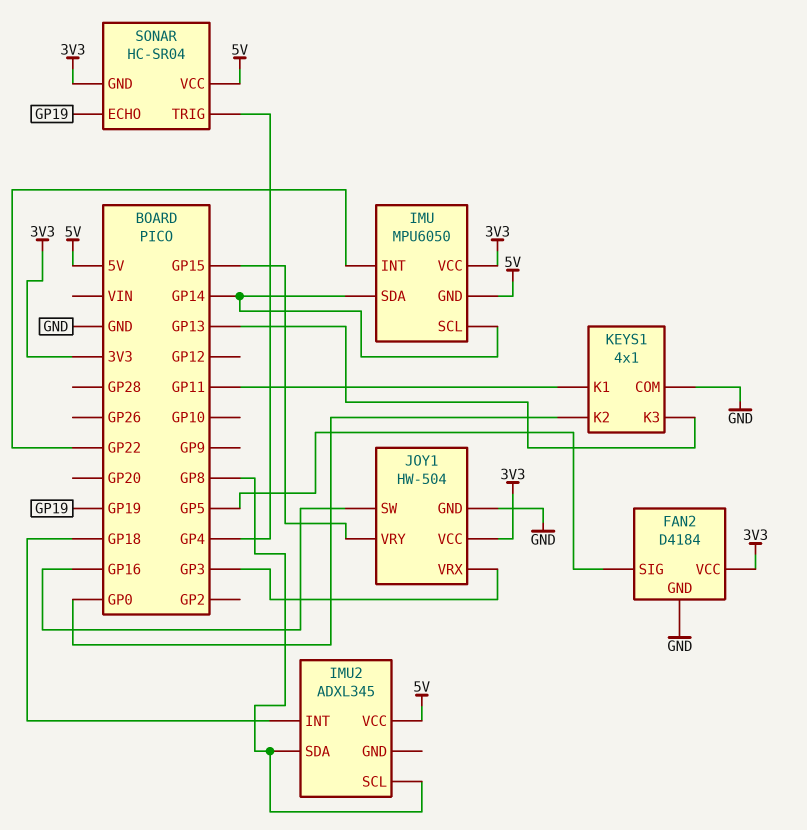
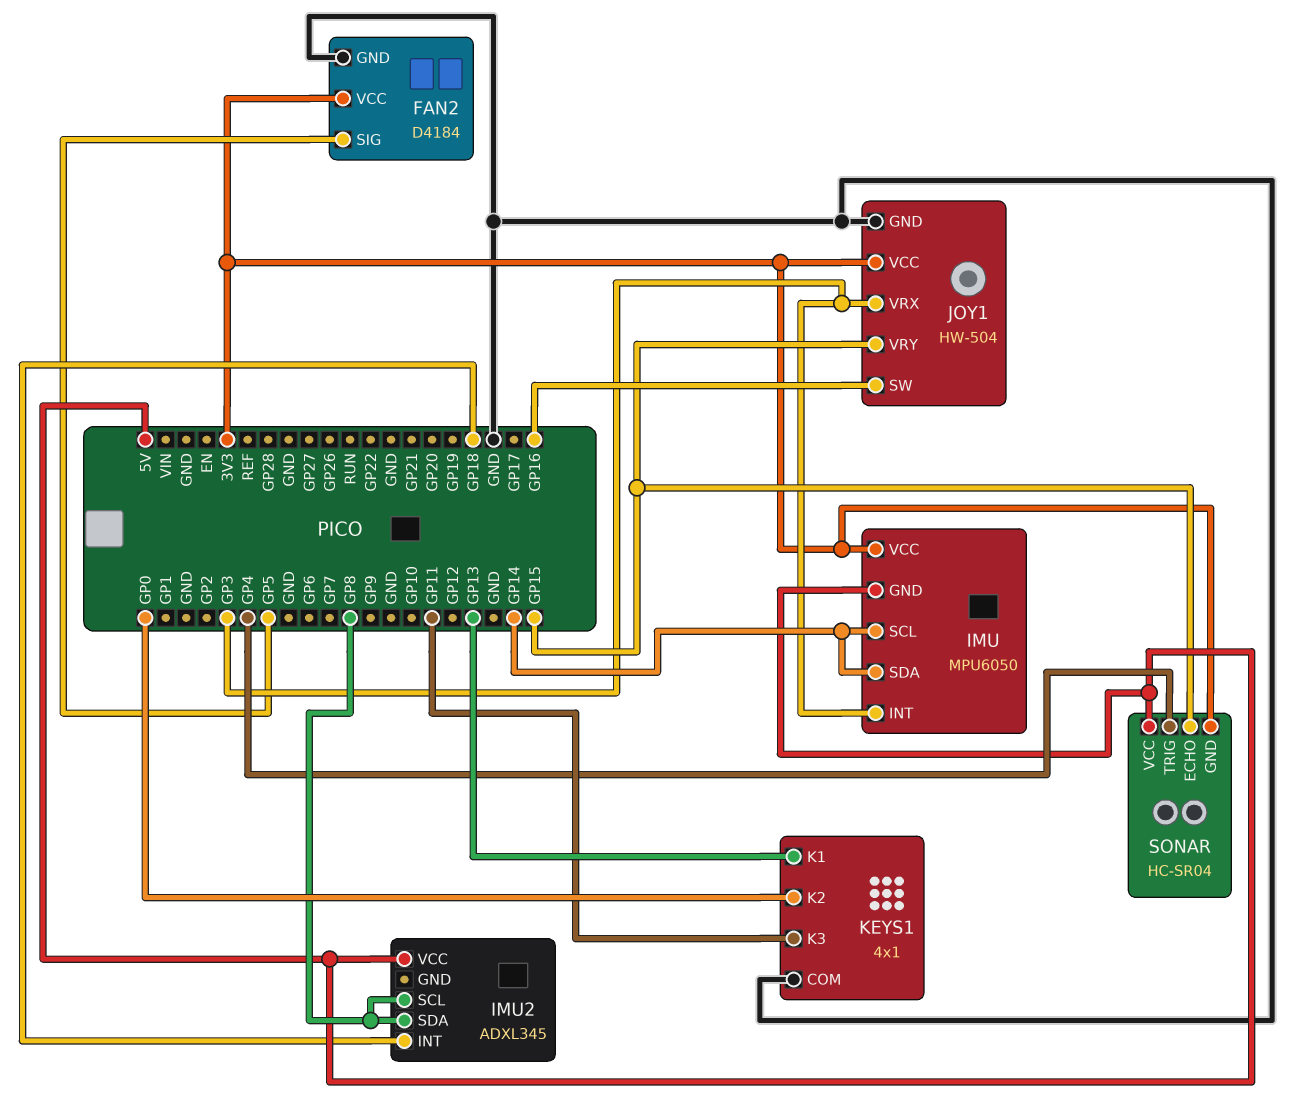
IMU pin INT: GP22 -> GP3
KEYS1 pin K1: GP11 -> GP13
KEYS1 pin K3: GP13 -> GP11
SONAR pin ECHO: GP19 -> GP15

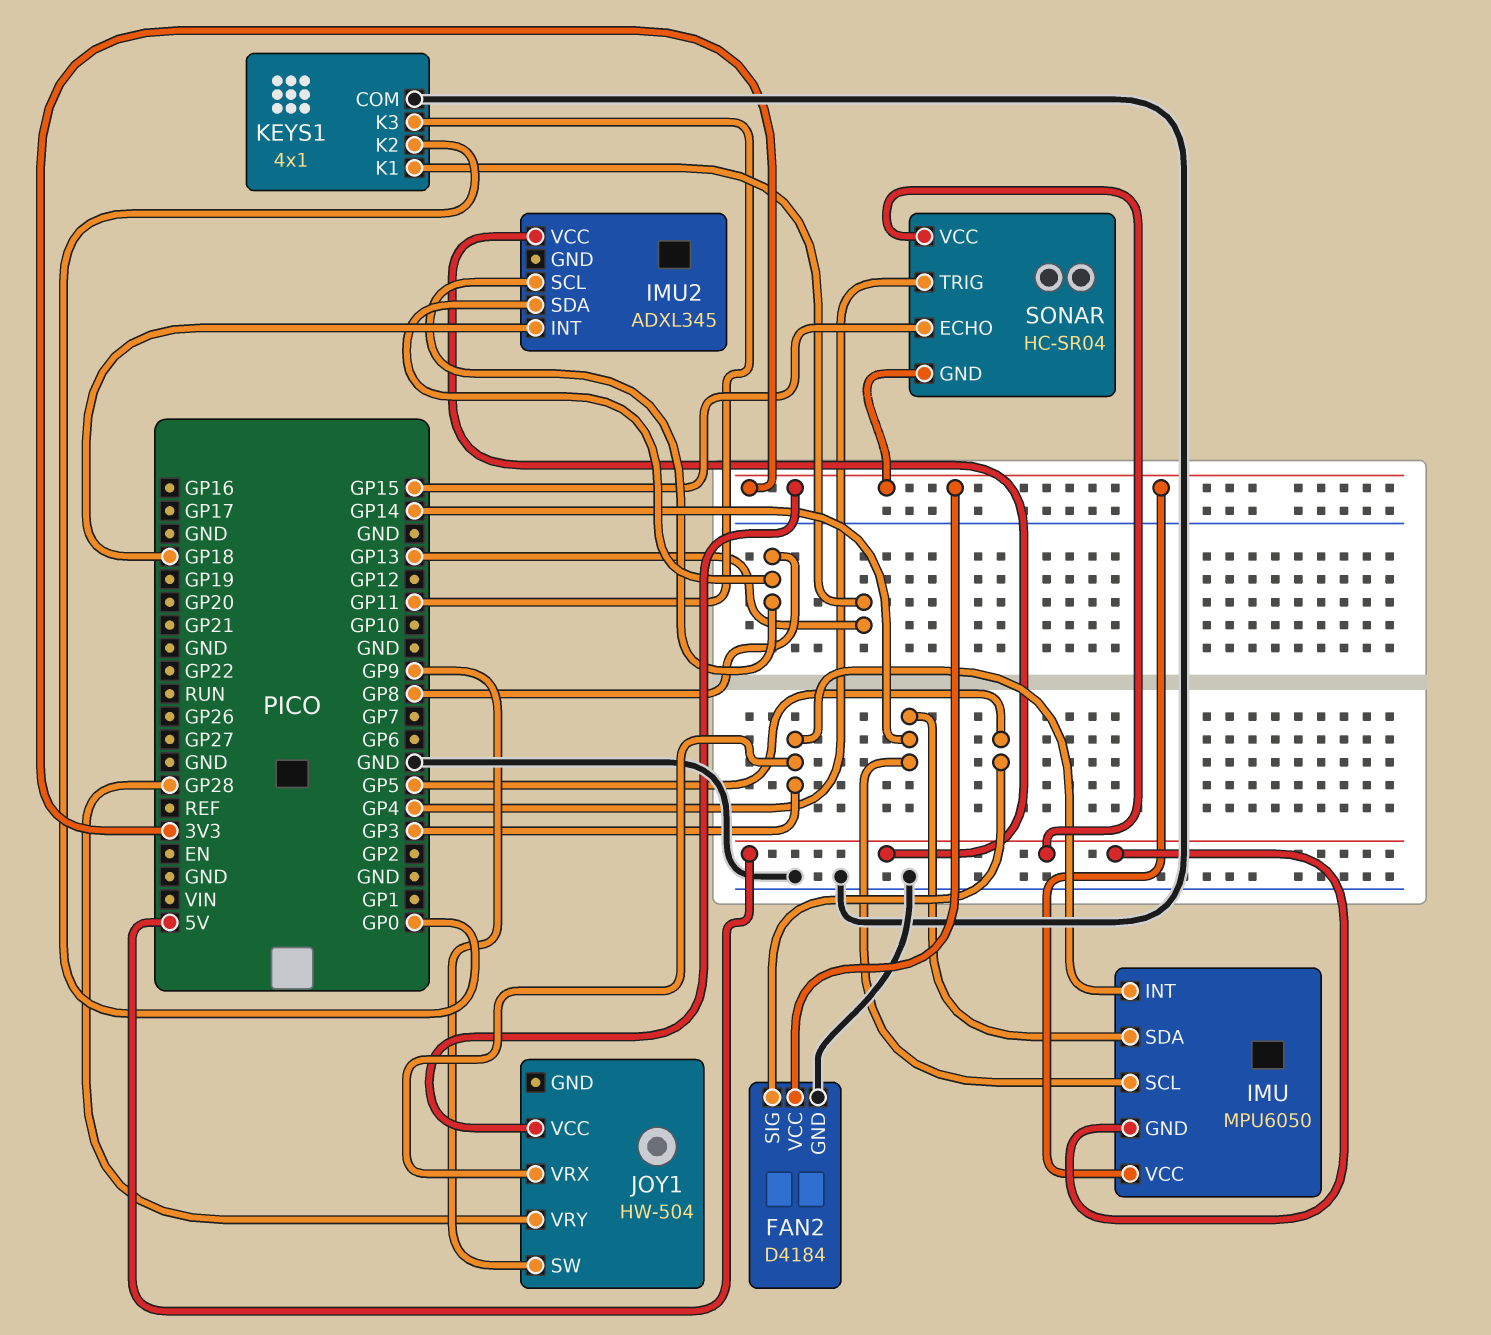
JOY1 pin GND: GND -> none
JOY1 pin SW: GP16 -> GP9
JOY1 pin VRY: GP15 -> GP28

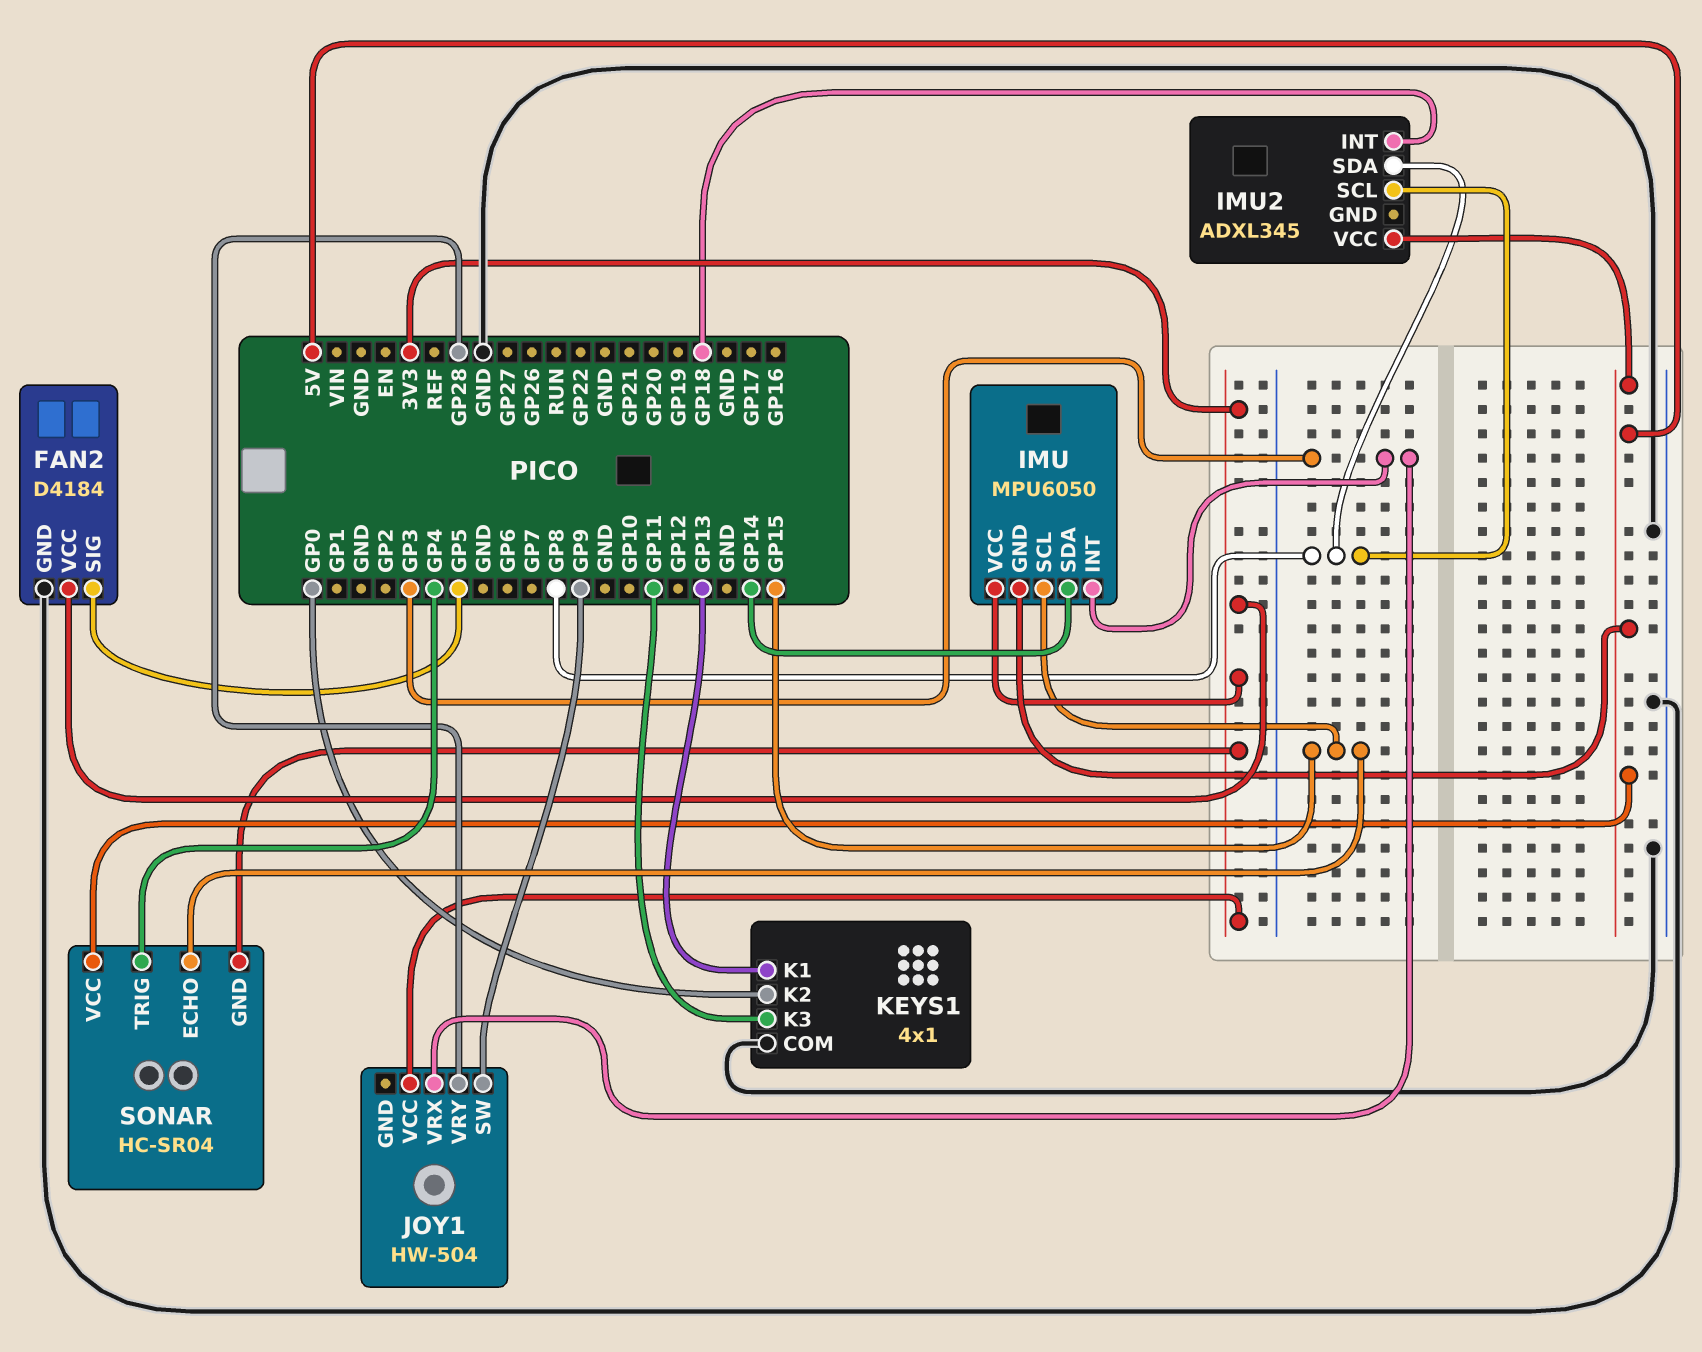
IMU pin SCL: GP14 -> GP15

